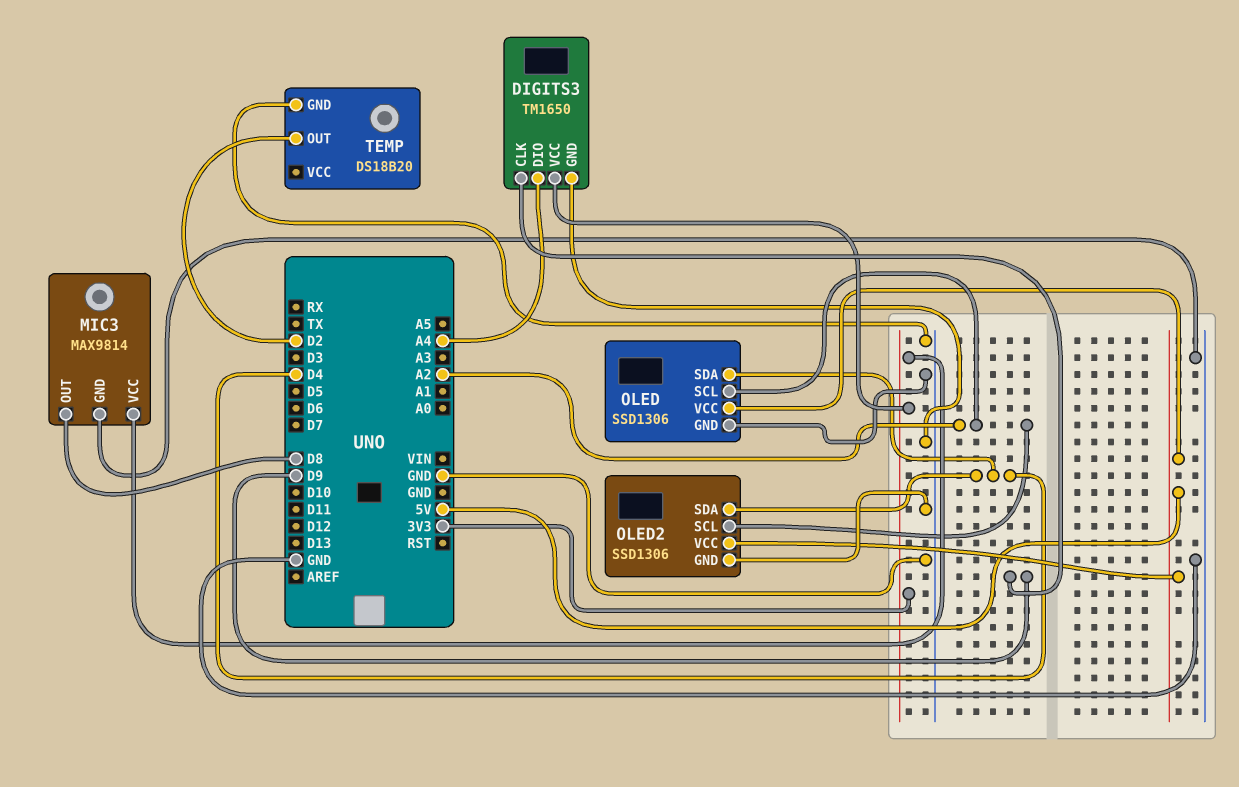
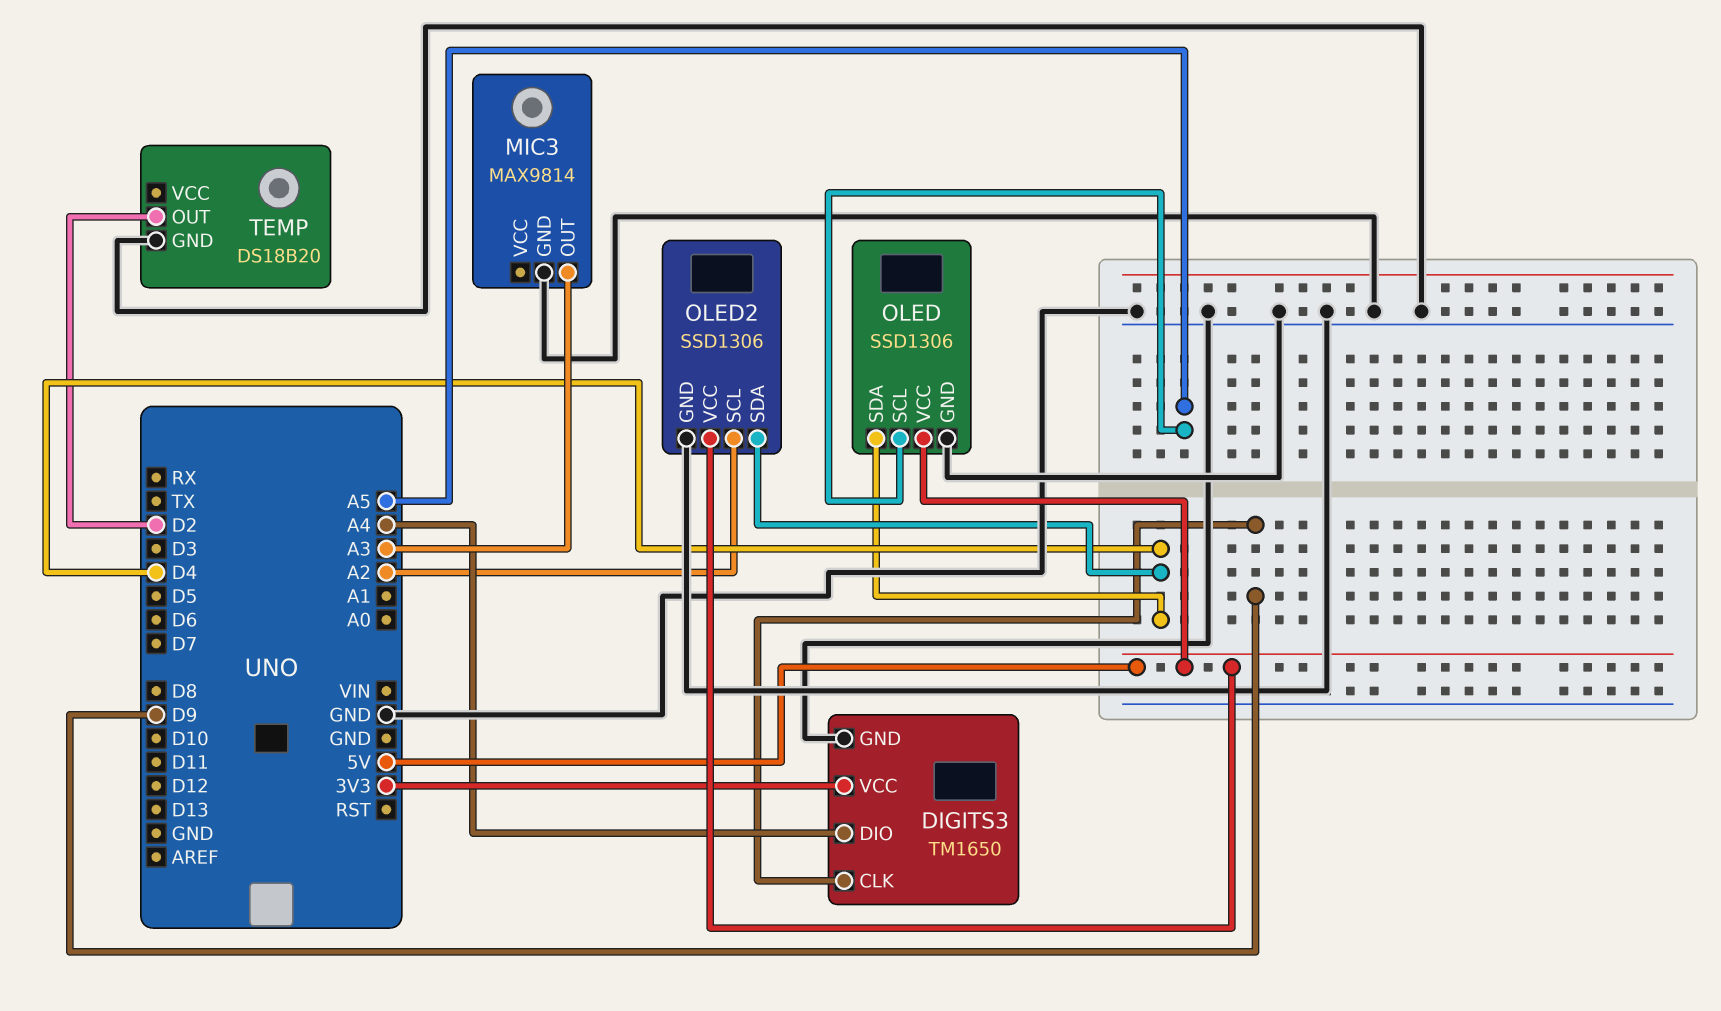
MIC3 pin OUT: D8 -> A3
MIC3 pin VCC: 3V3 -> none
OLED pin SCL: A2 -> A5

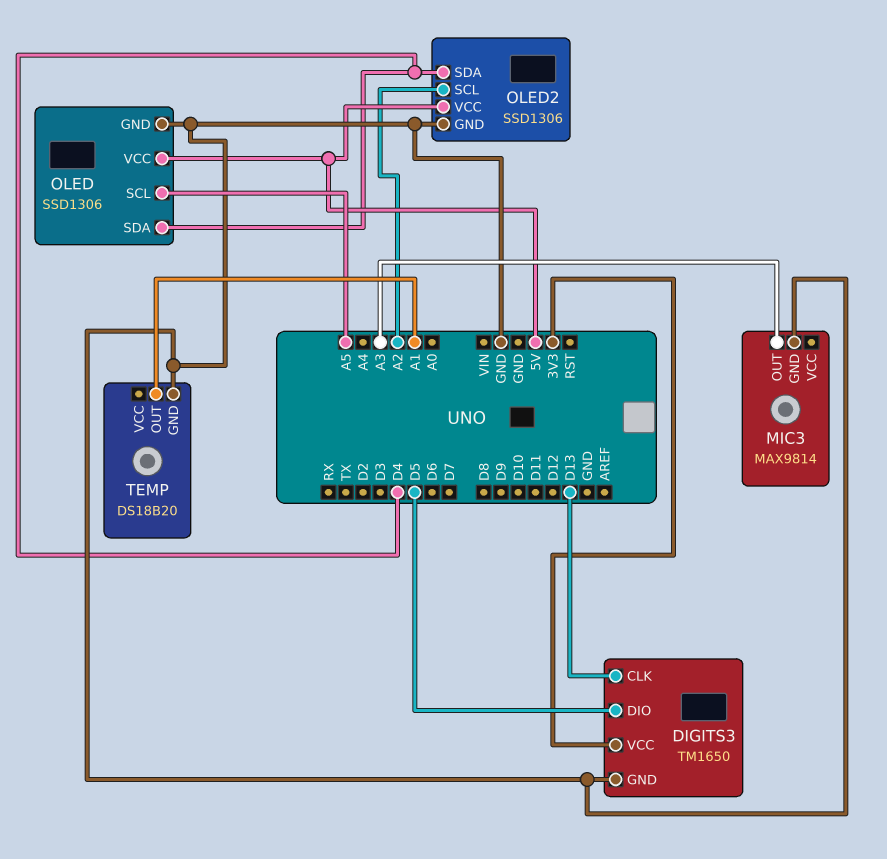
DIGITS3 pin CLK: D9 -> D13
DIGITS3 pin DIO: A4 -> D5
TEMP pin OUT: D2 -> A1

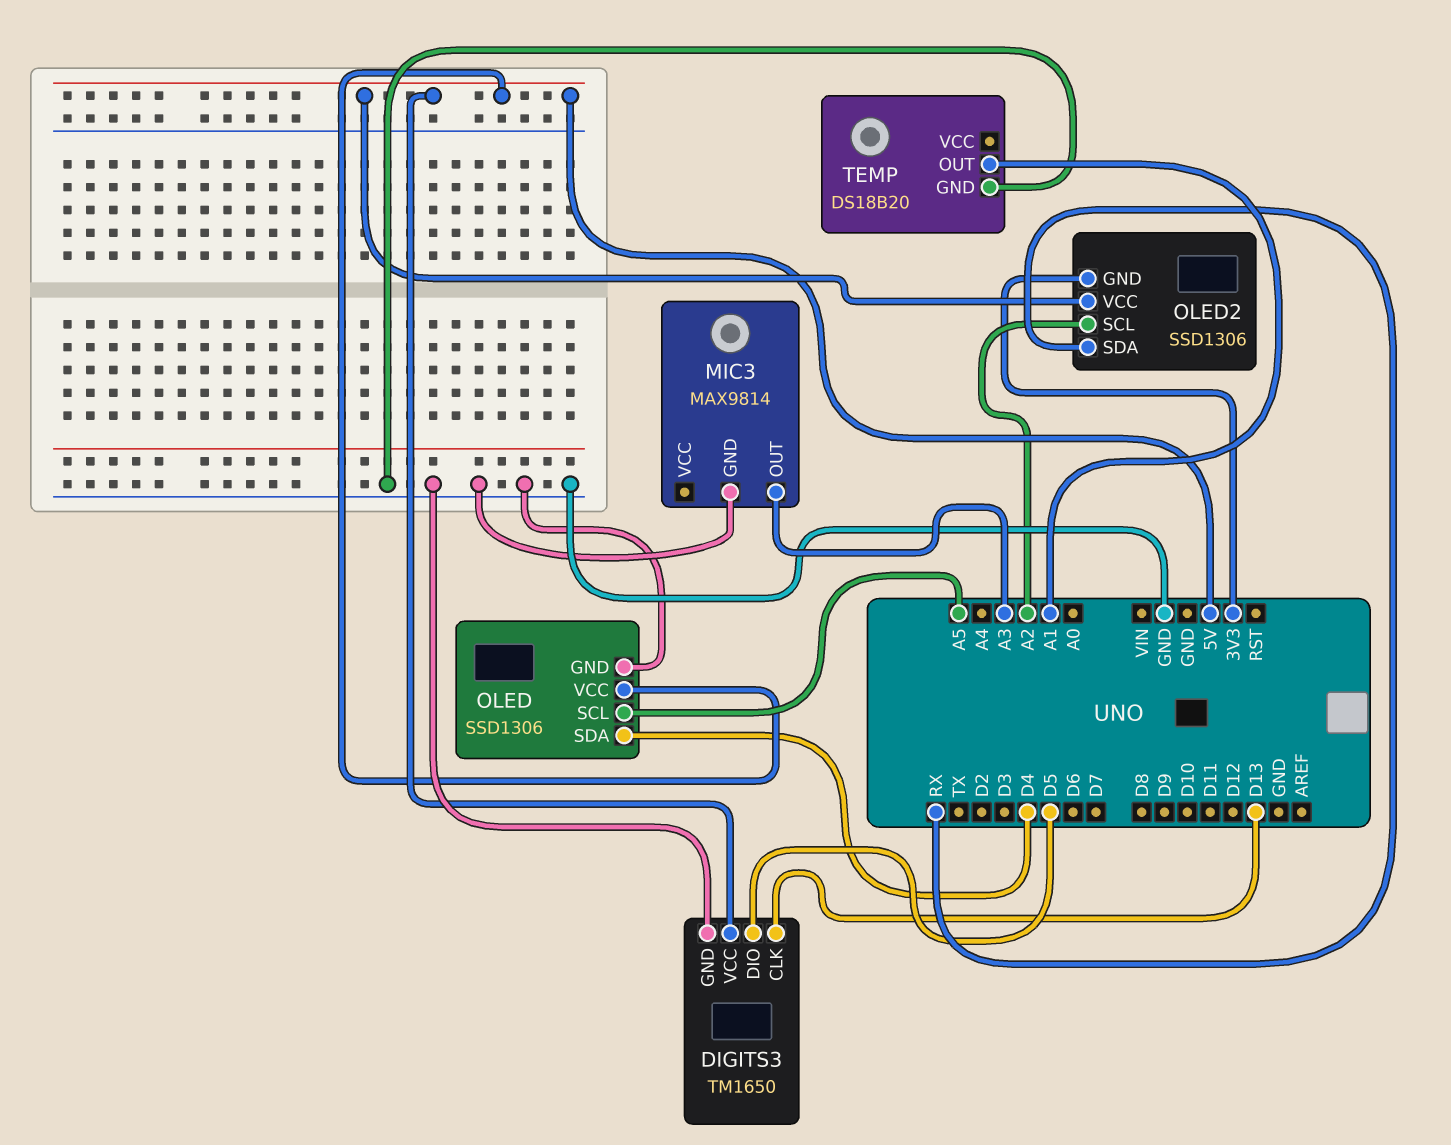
DIGITS3 pin VCC: 3V3 -> 5V
OLED2 pin GND: GND -> 3V3
OLED2 pin SDA: D4 -> RX

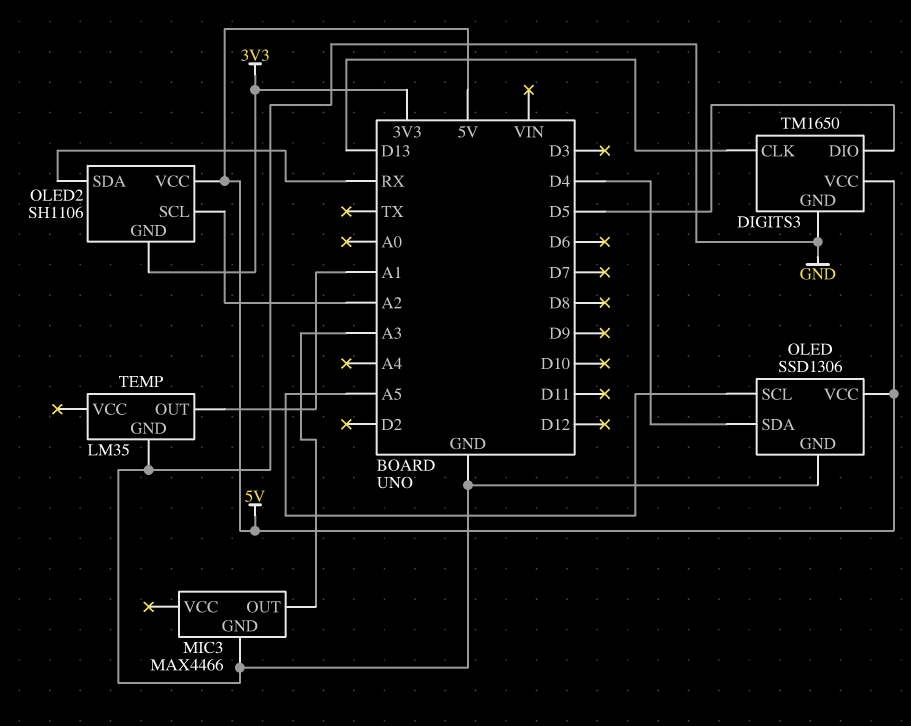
MIC3: MAX9814 -> MAX4466
OLED2: SSD1306 -> SH1106
TEMP: DS18B20 -> LM35

